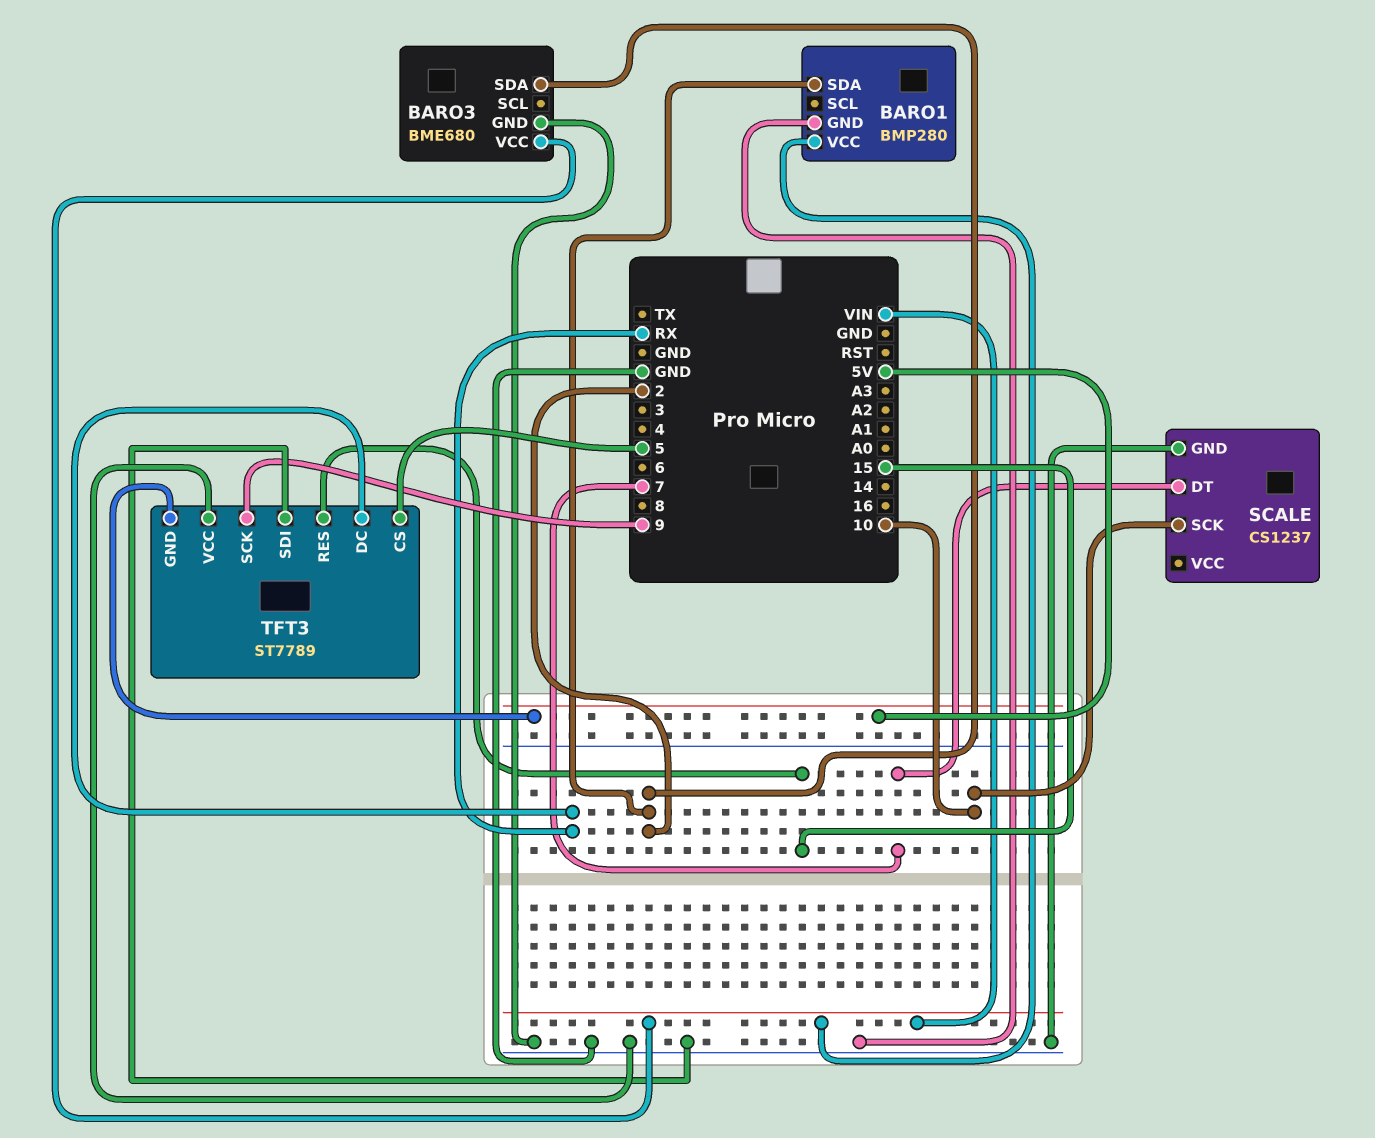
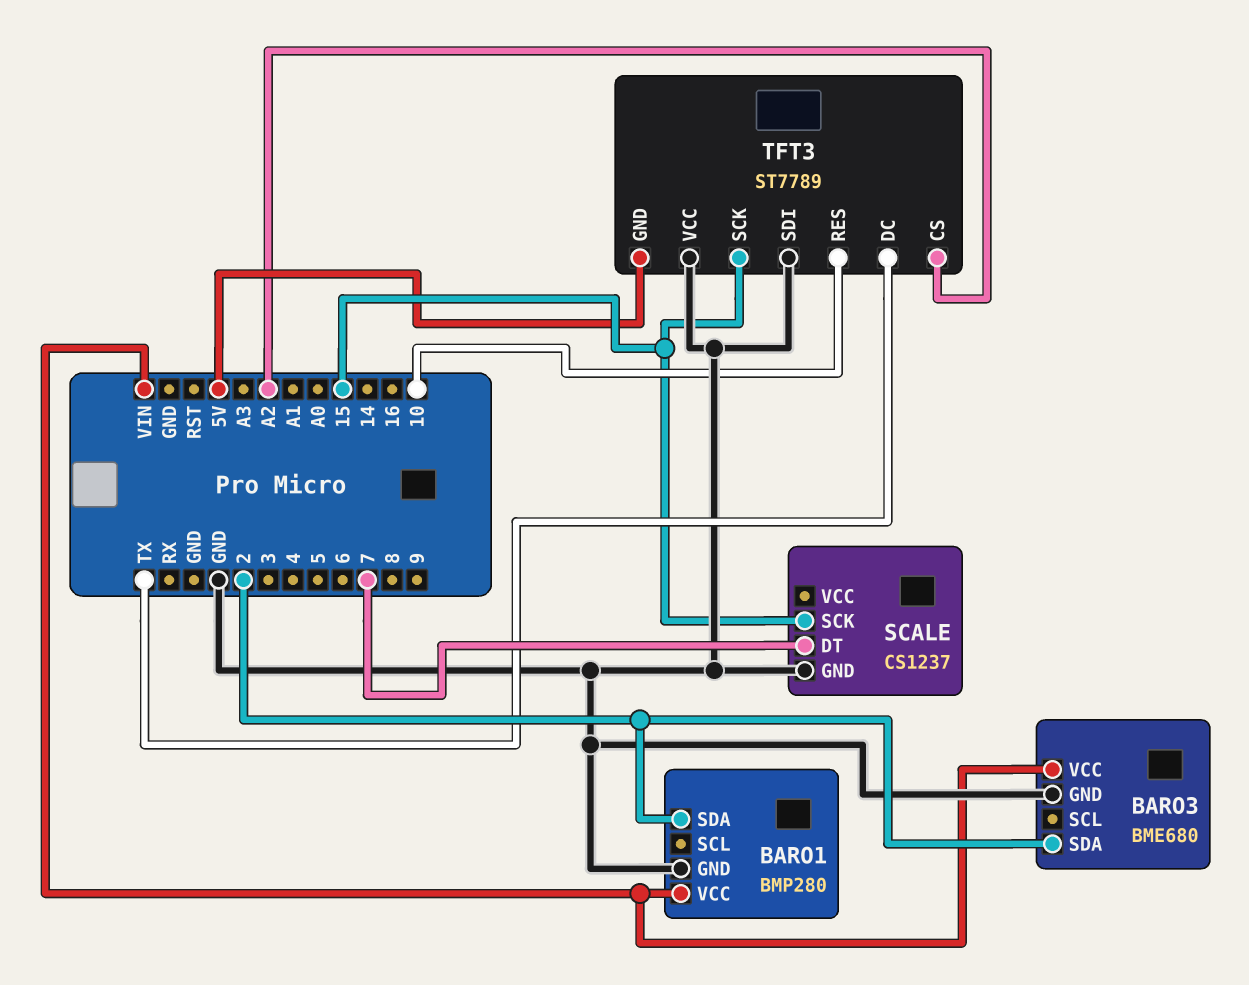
SCALE pin SCK: 10 -> 15
TFT3 pin CS: 5 -> A2
TFT3 pin DC: RX -> TX
TFT3 pin RES: 15 -> 10
TFT3 pin SCK: 9 -> 15

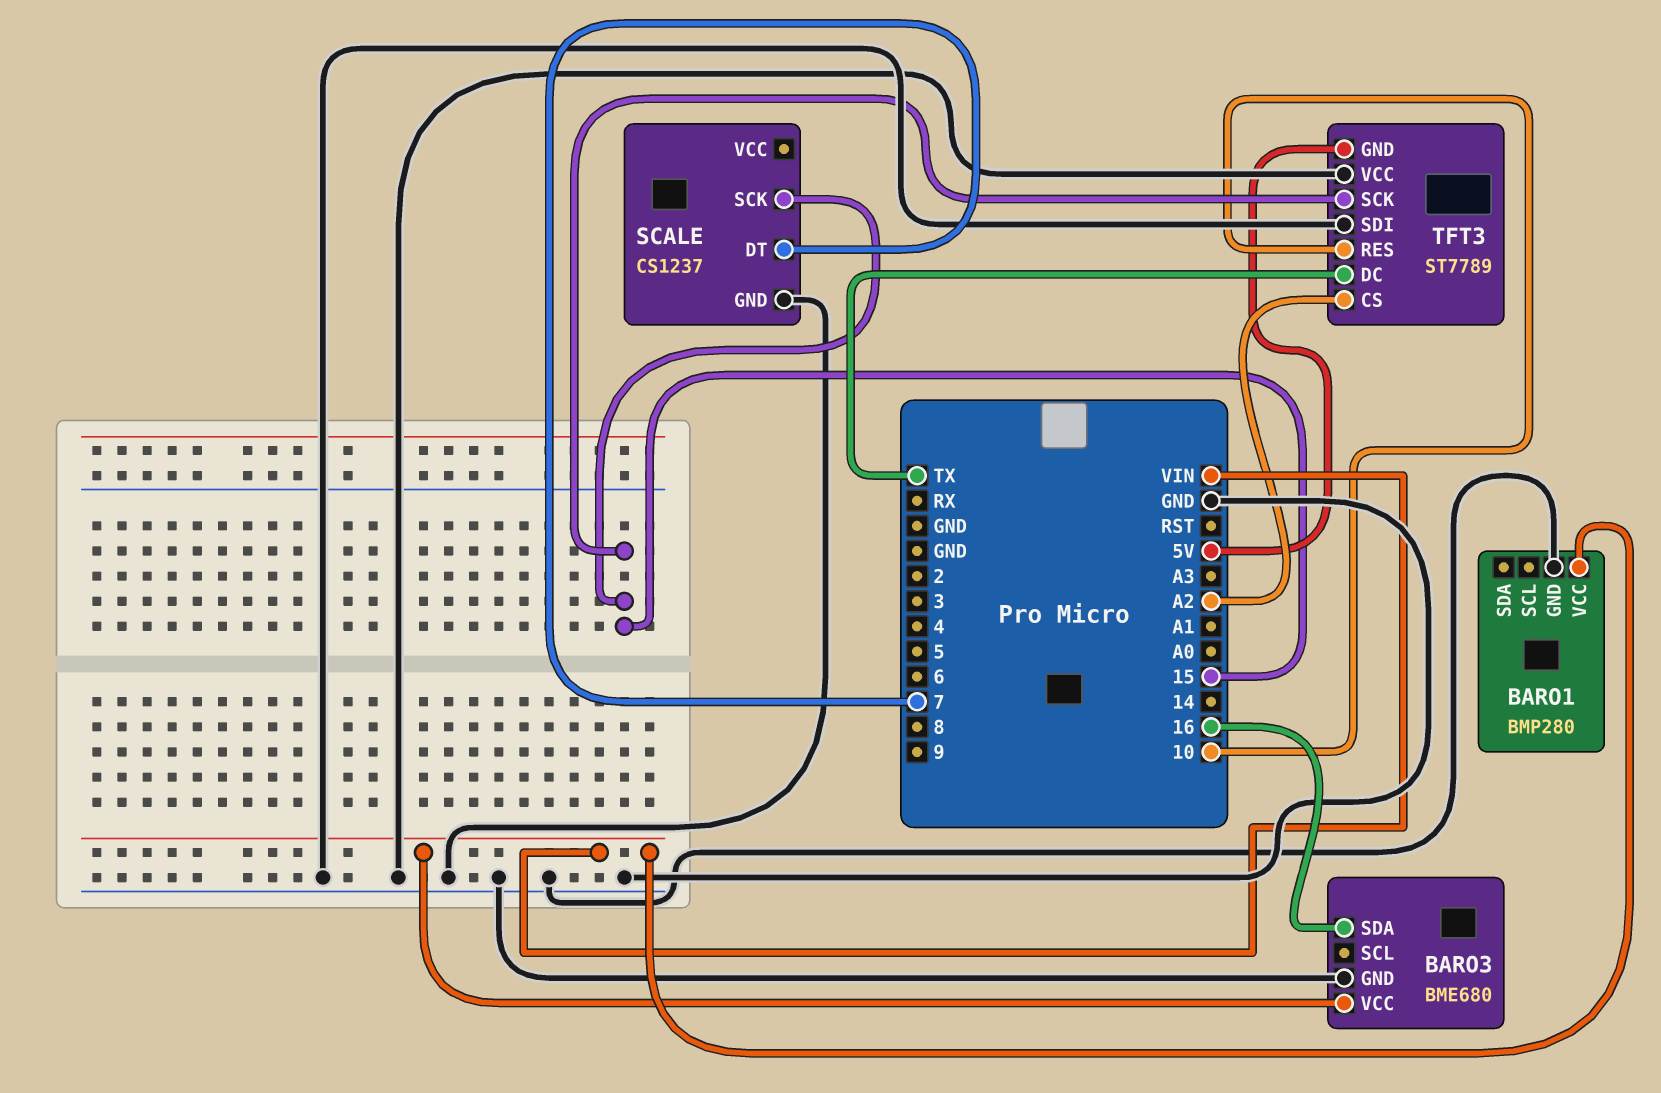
BARO1 pin SDA: 2 -> none
BARO3 pin SDA: 2 -> 16

